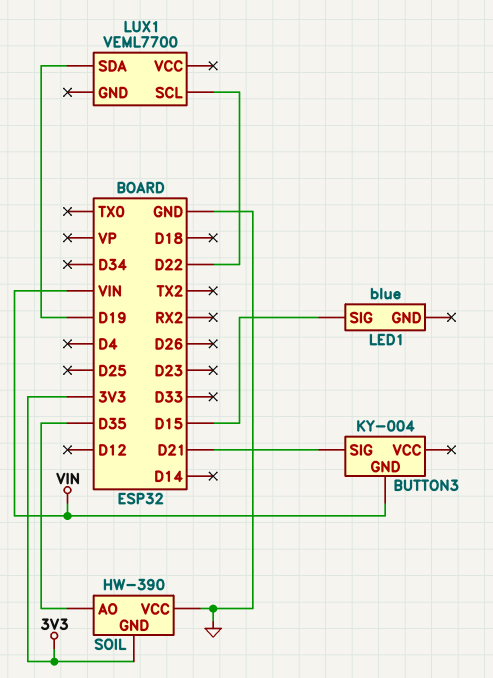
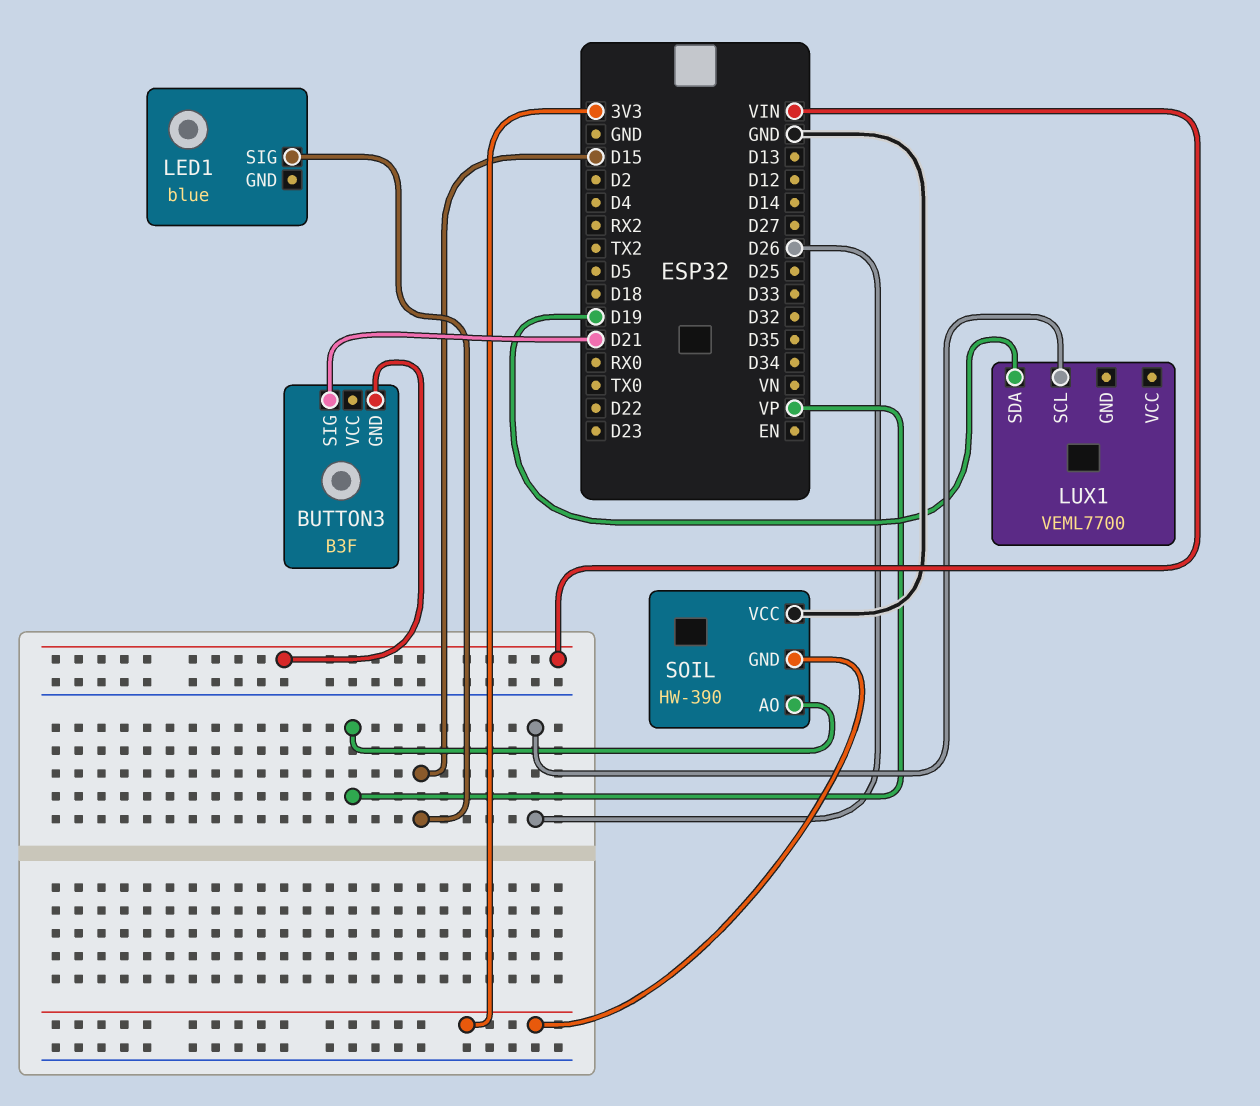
BUTTON3: KY-004 -> B3F
LUX1 pin SCL: D22 -> D26
SOIL pin AO: D35 -> VP

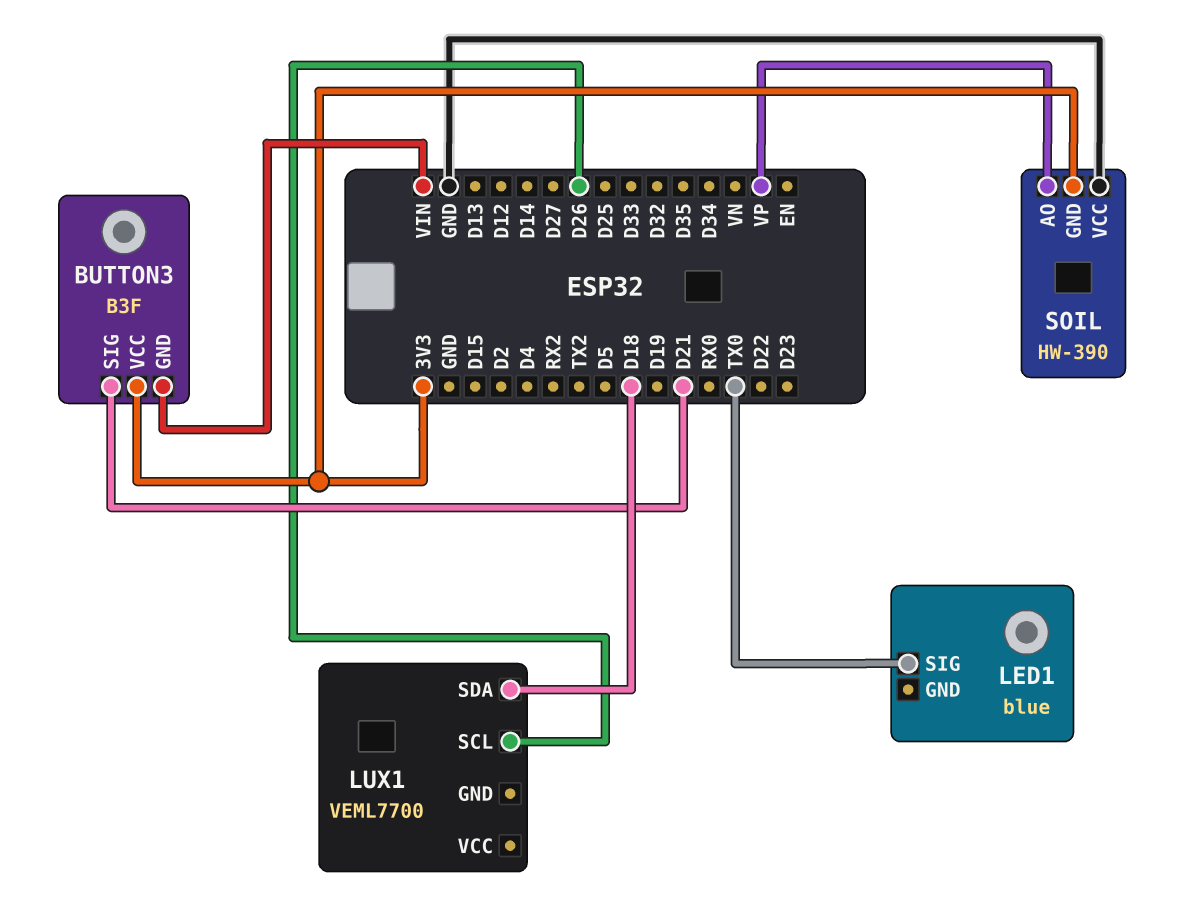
BUTTON3 pin VCC: none -> 3V3
LED1 pin SIG: D15 -> TX0
LUX1 pin SDA: D19 -> D18

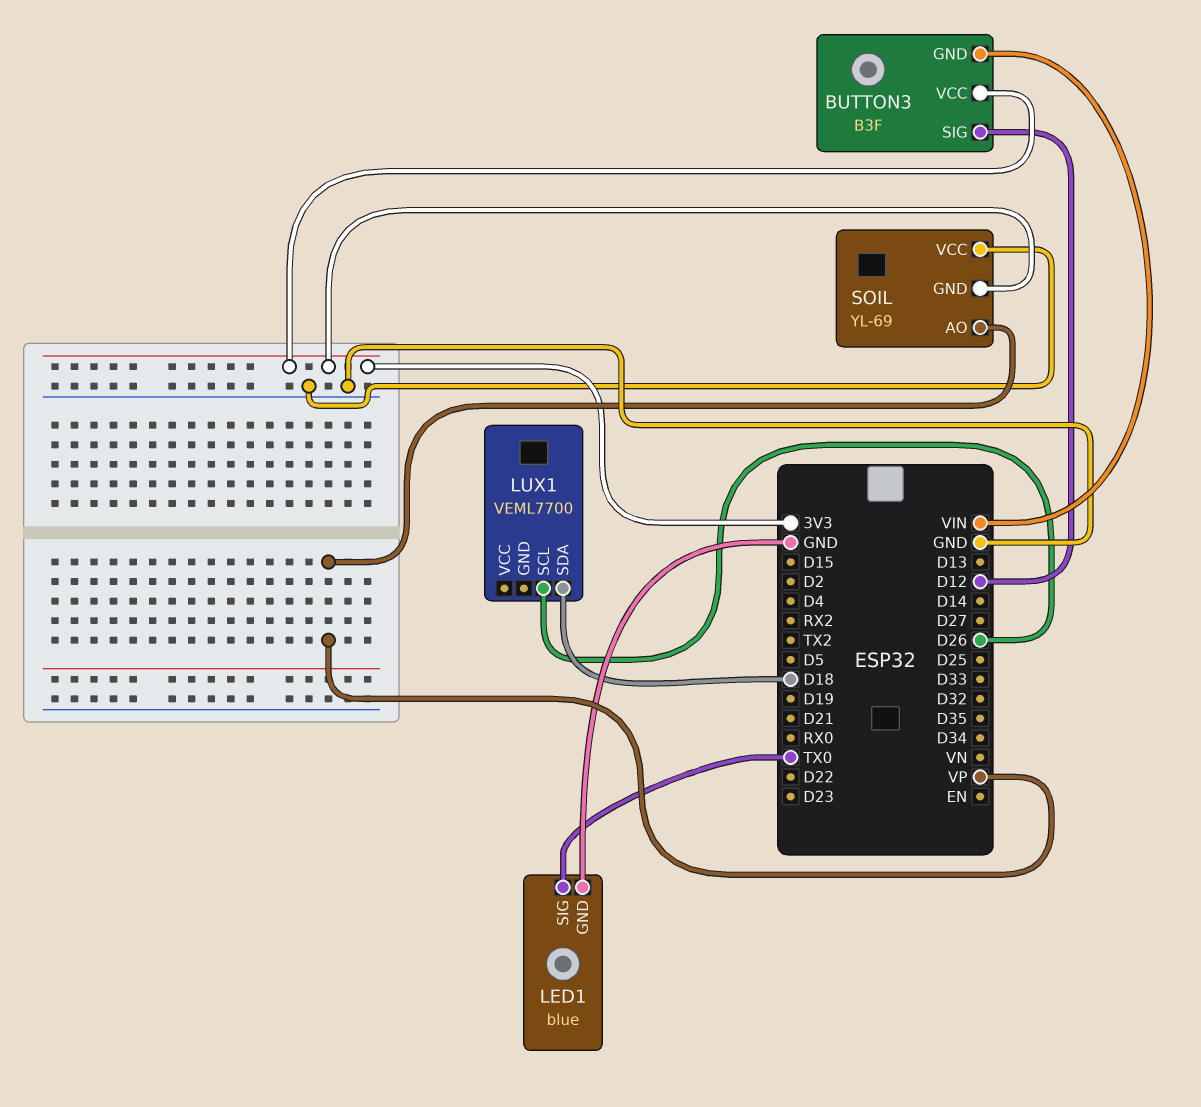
BUTTON3 pin SIG: D21 -> D12
LED1 pin GND: none -> GND
SOIL: HW-390 -> YL-69

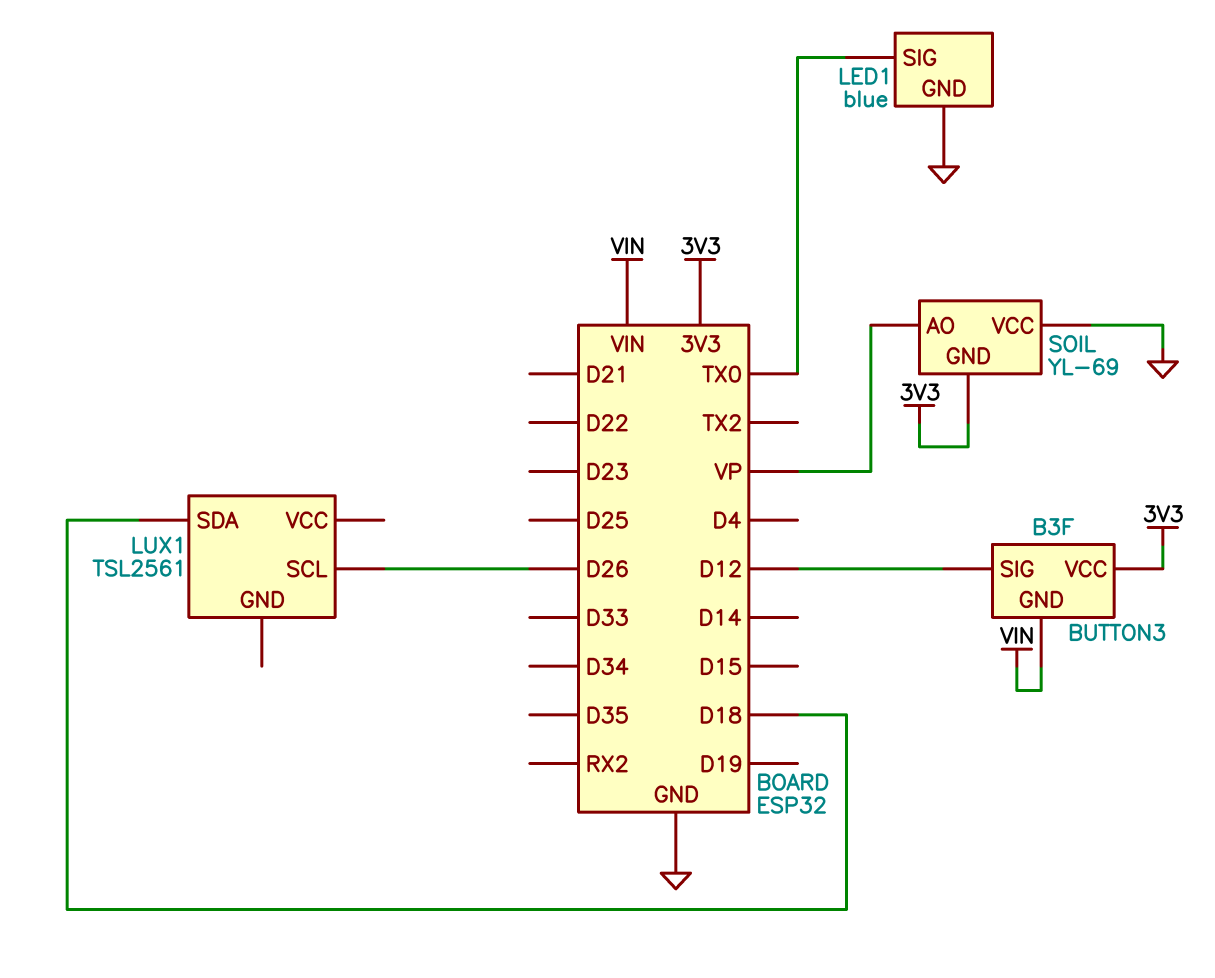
LUX1: VEML7700 -> TSL2561

